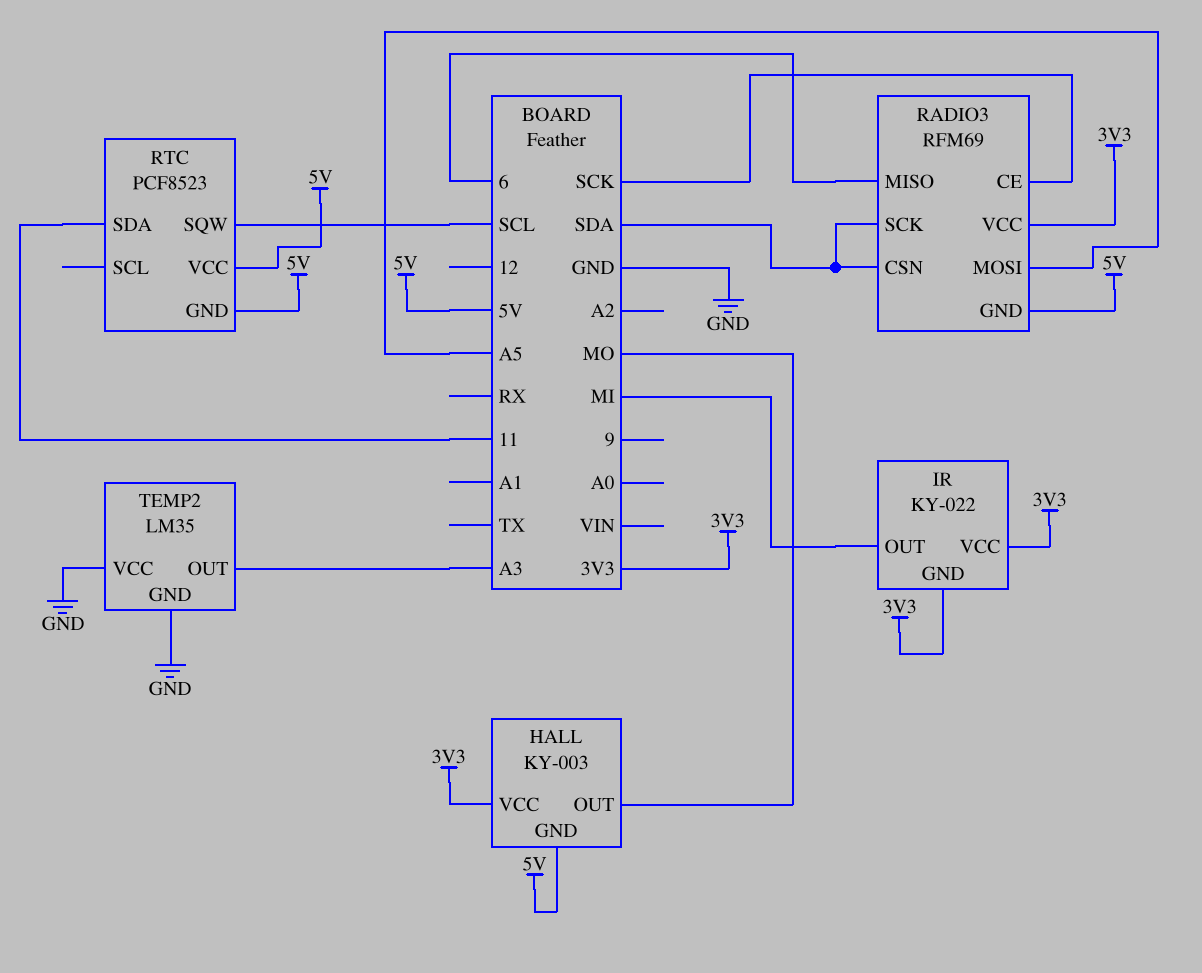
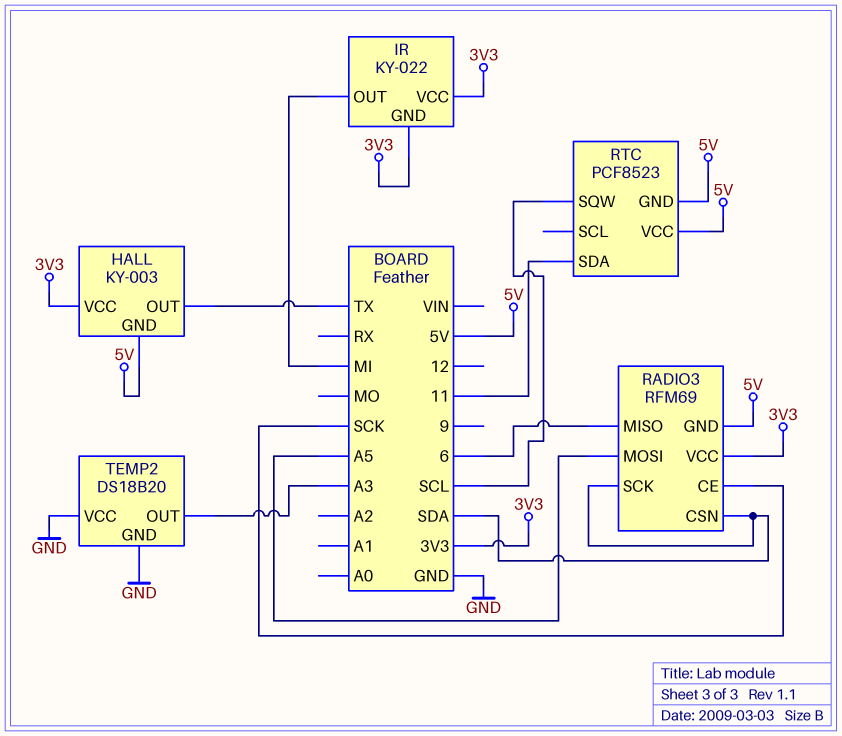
HALL pin OUT: MO -> TX
TEMP2: LM35 -> DS18B20

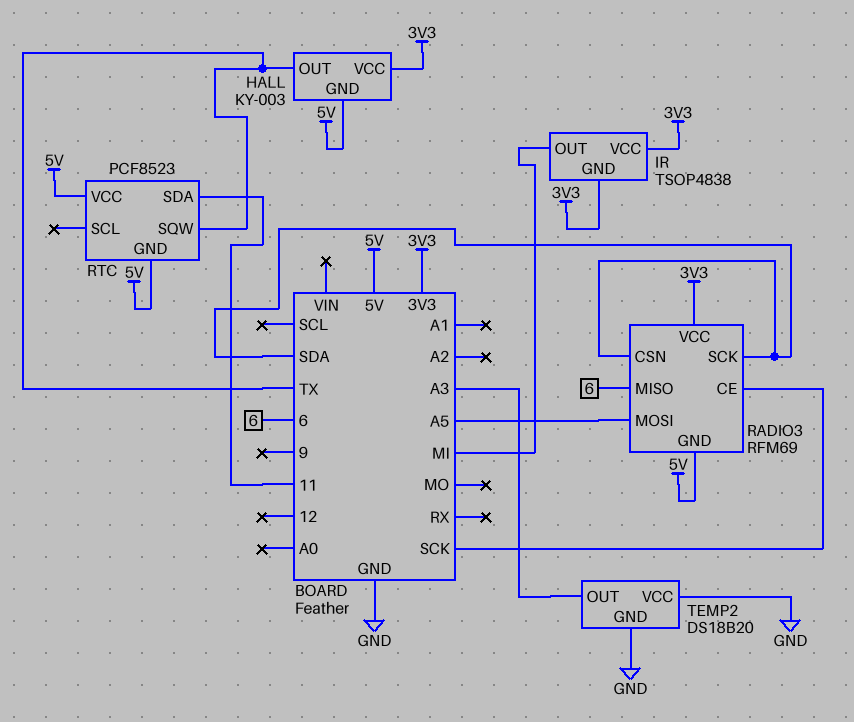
IR: KY-022 -> TSOP4838
RTC pin SQW: SCL -> TX

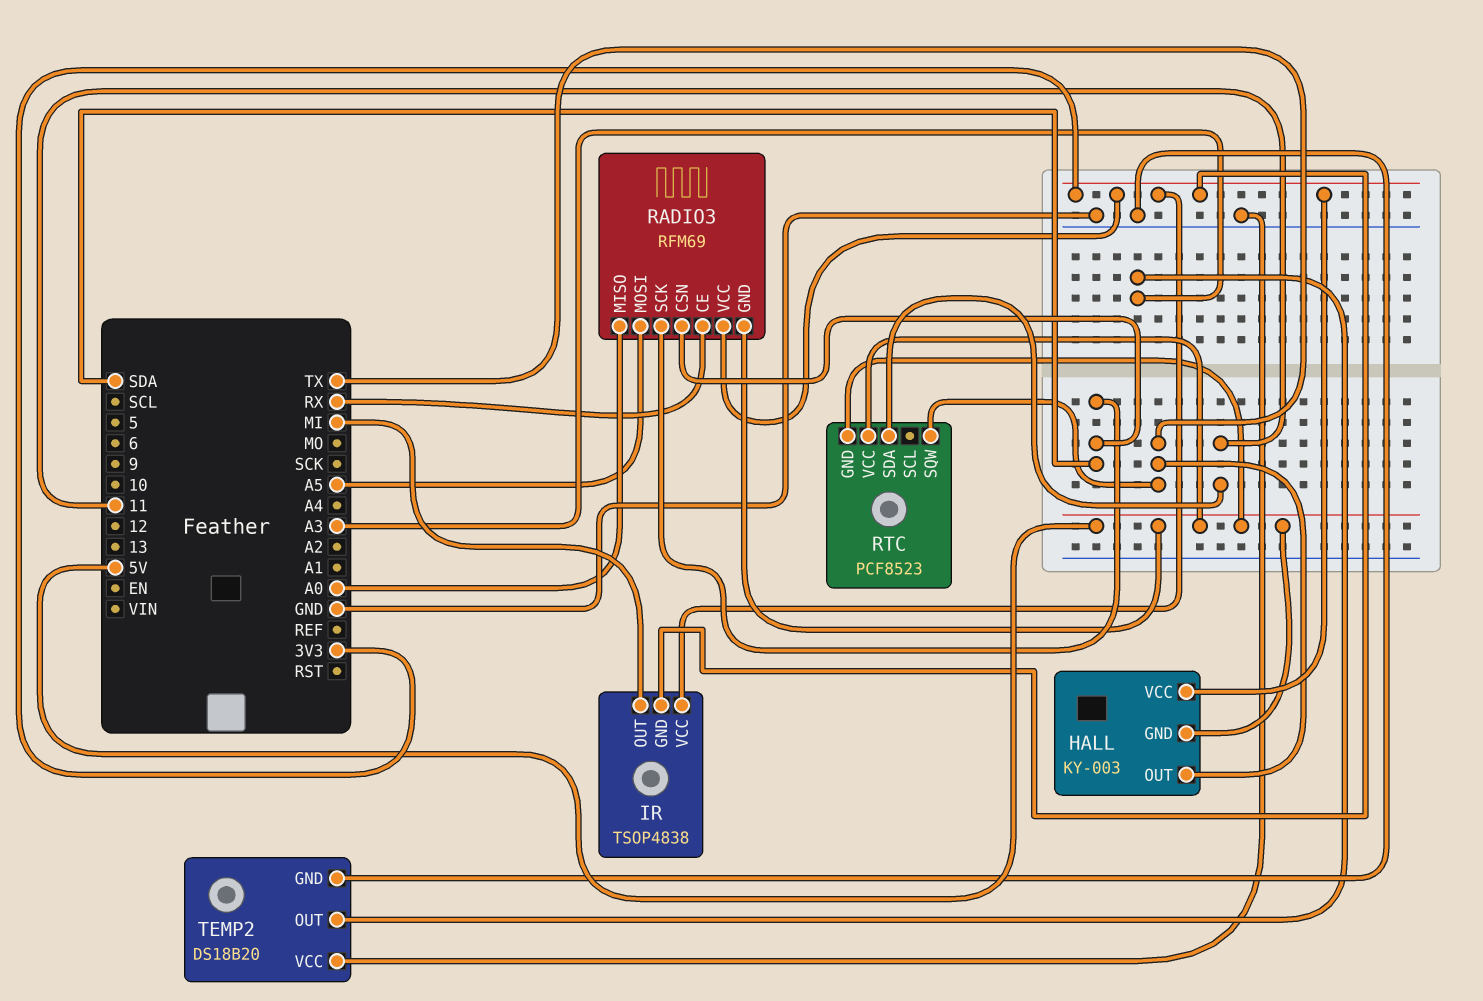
RADIO3 pin CE: SCK -> RX
RADIO3 pin MISO: 6 -> A0

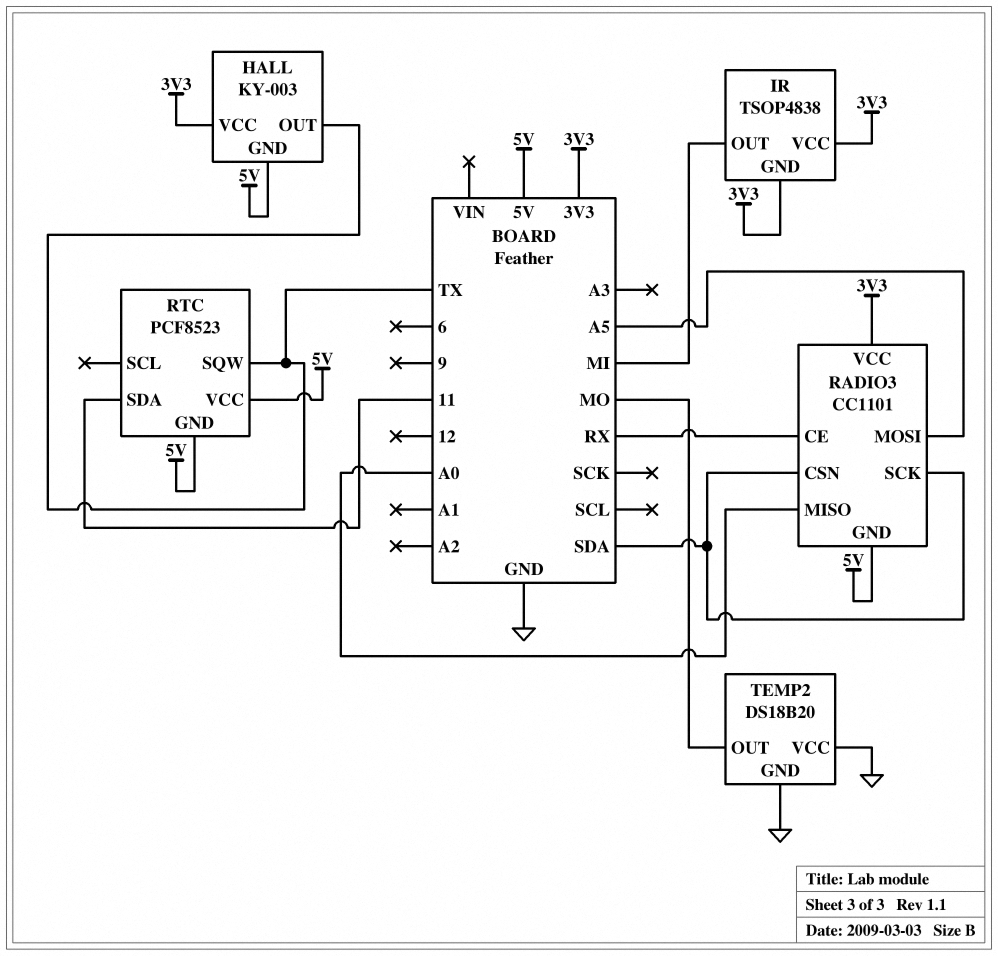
RADIO3: RFM69 -> CC1101
TEMP2 pin OUT: A3 -> MO

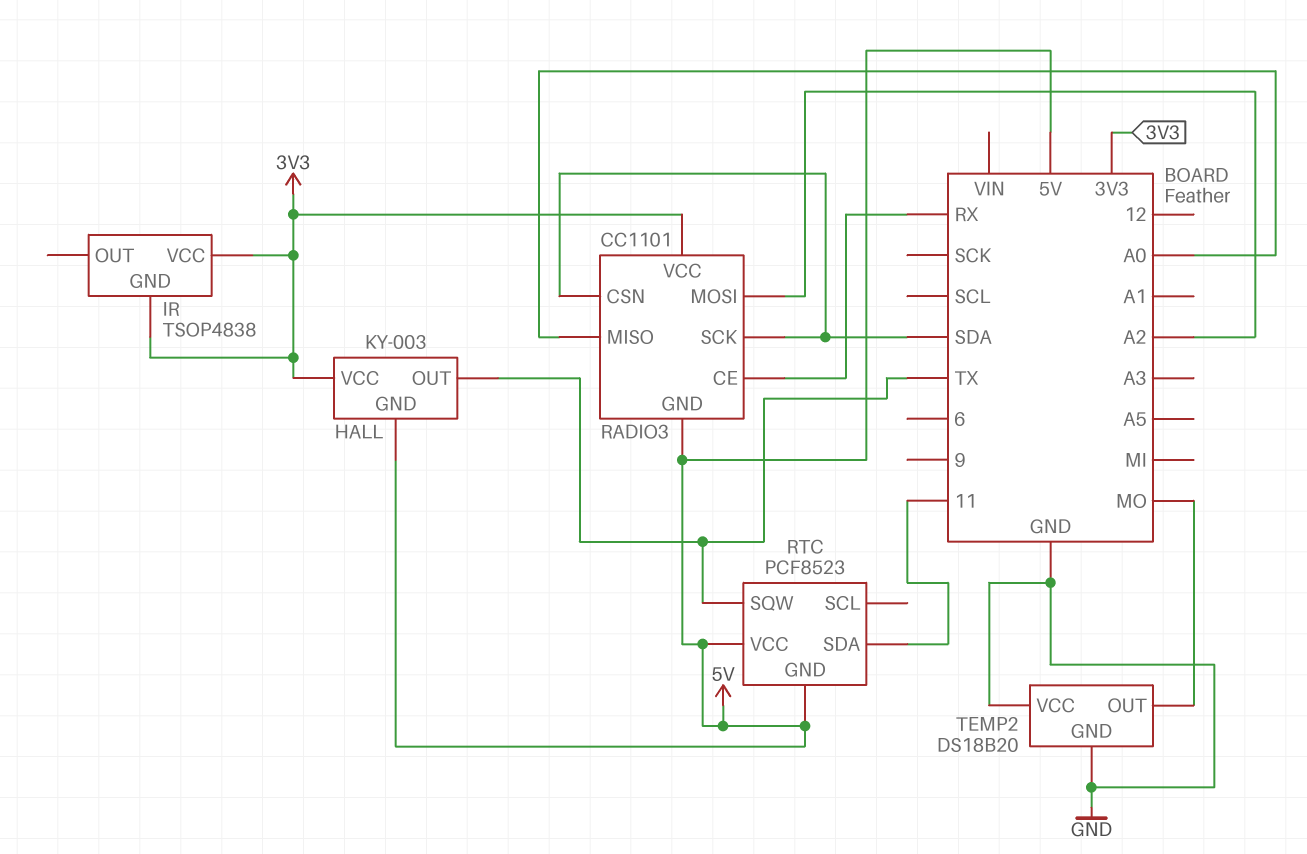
IR pin OUT: MI -> none
RADIO3 pin MOSI: A5 -> A2

